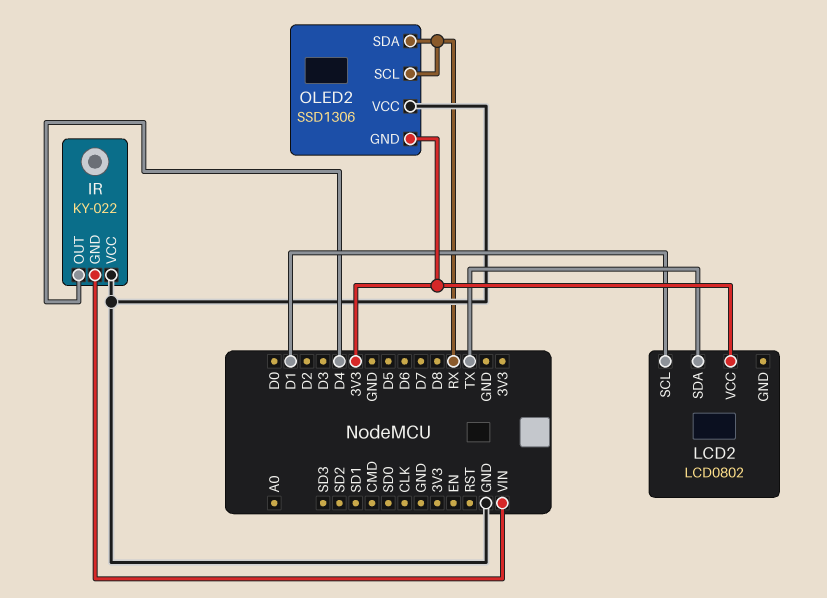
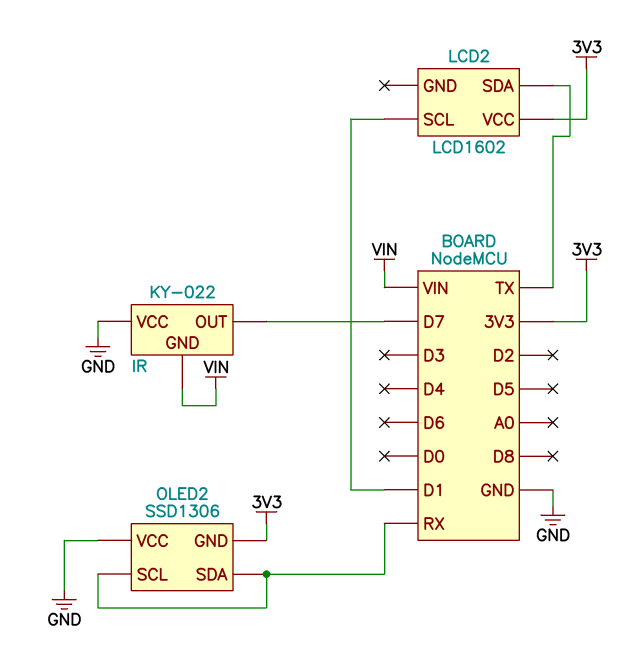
IR pin OUT: D4 -> D7
LCD2: LCD0802 -> LCD1602

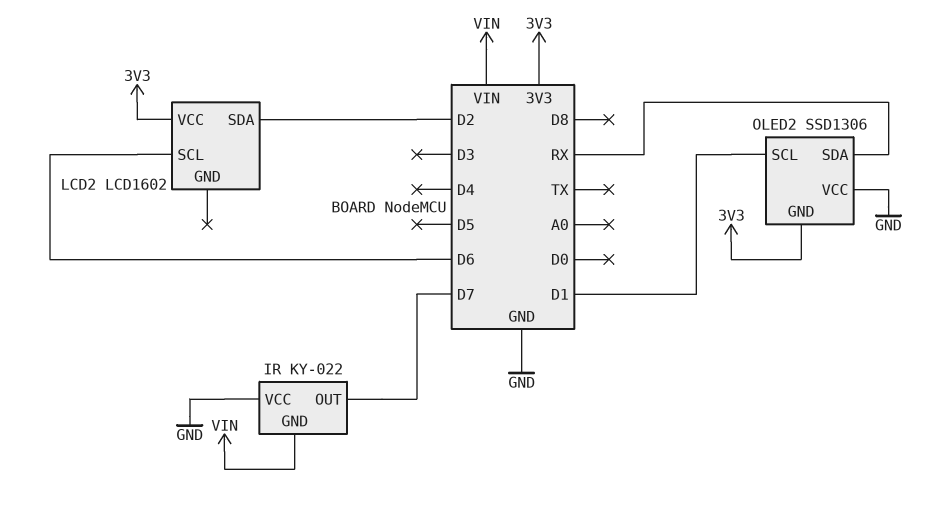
LCD2 pin SCL: D1 -> D6
LCD2 pin SDA: TX -> D2
OLED2 pin SCL: RX -> D1

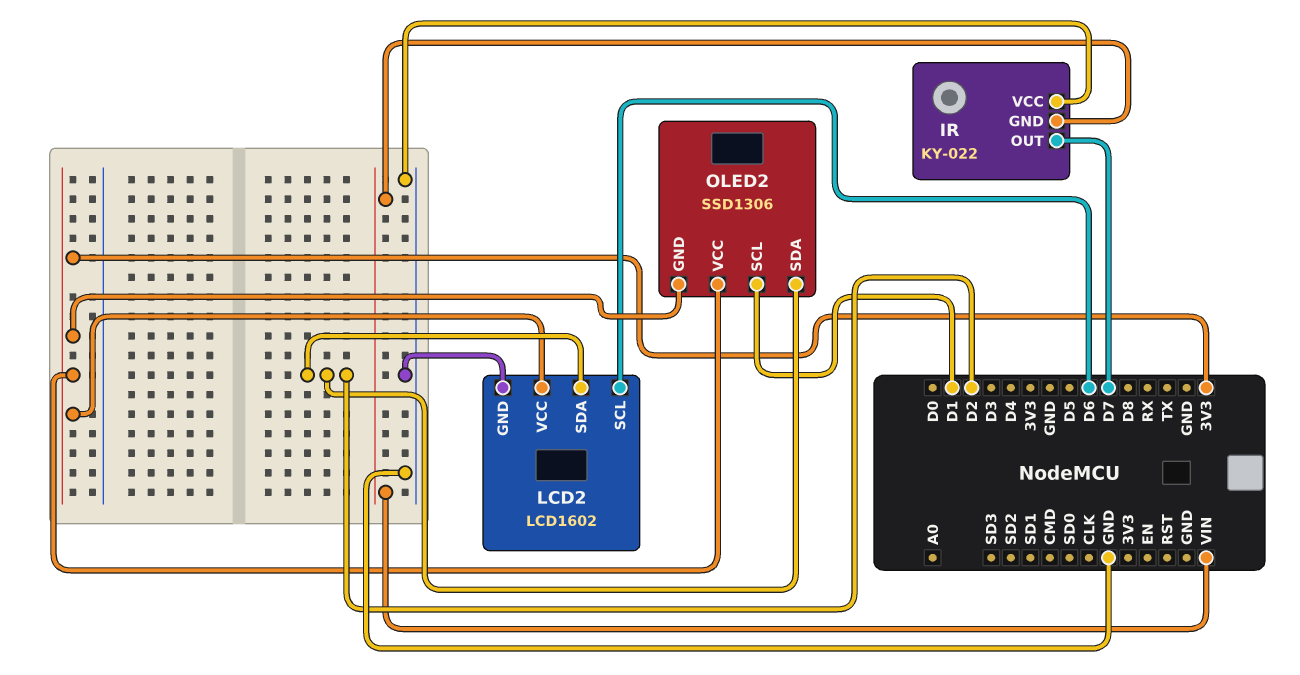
LCD2 pin GND: none -> GND
OLED2 pin SDA: RX -> D2
OLED2 pin VCC: GND -> 3V3

